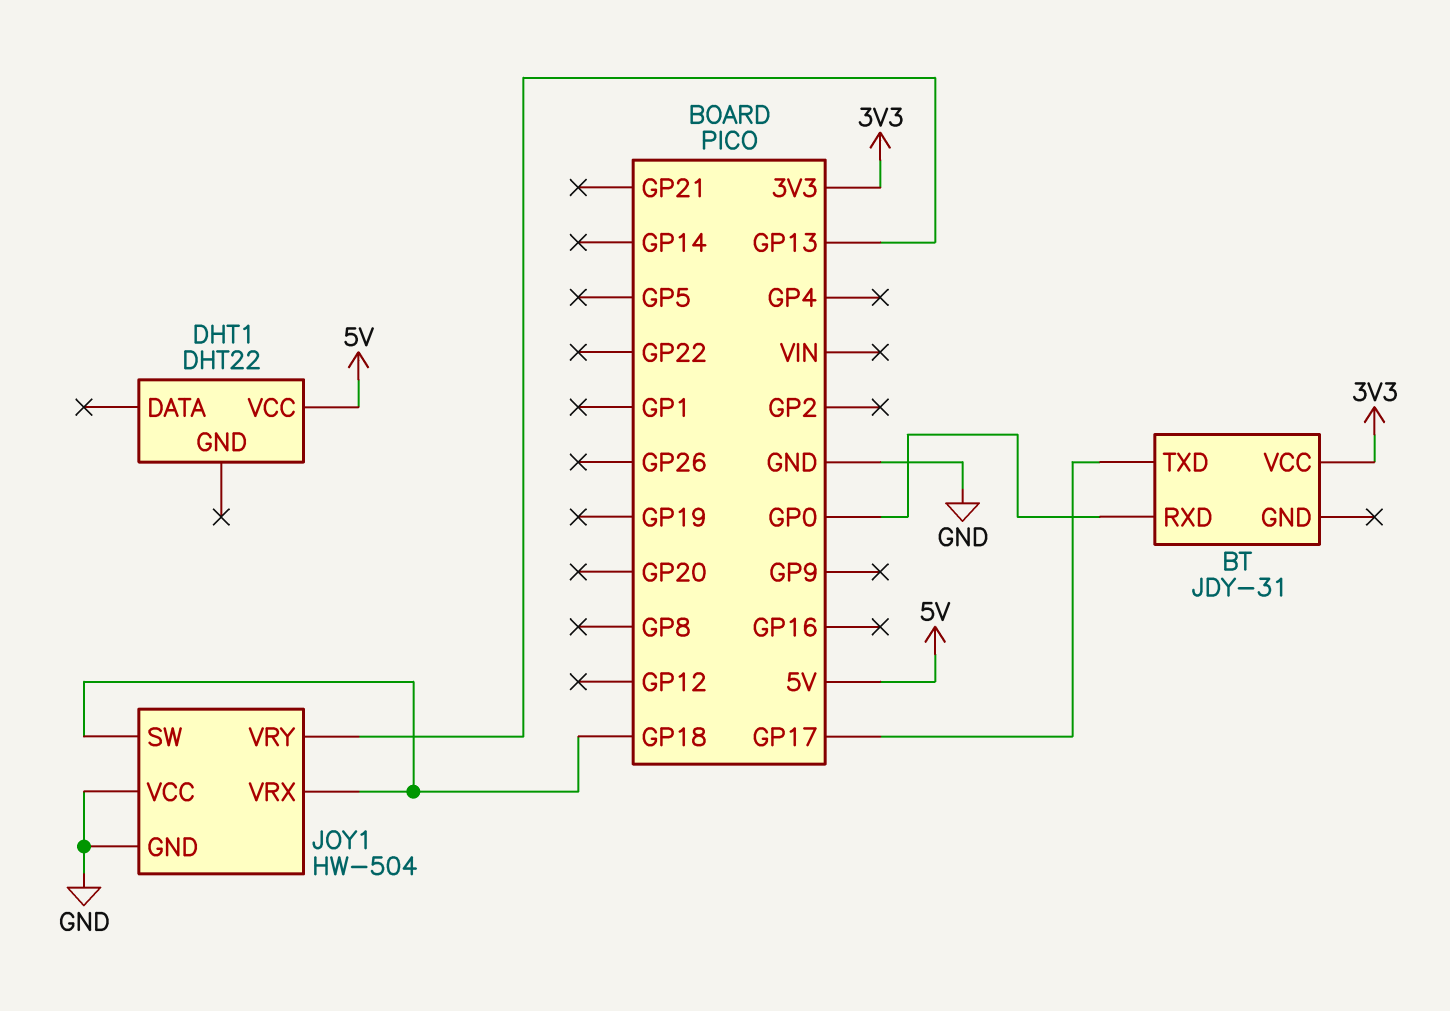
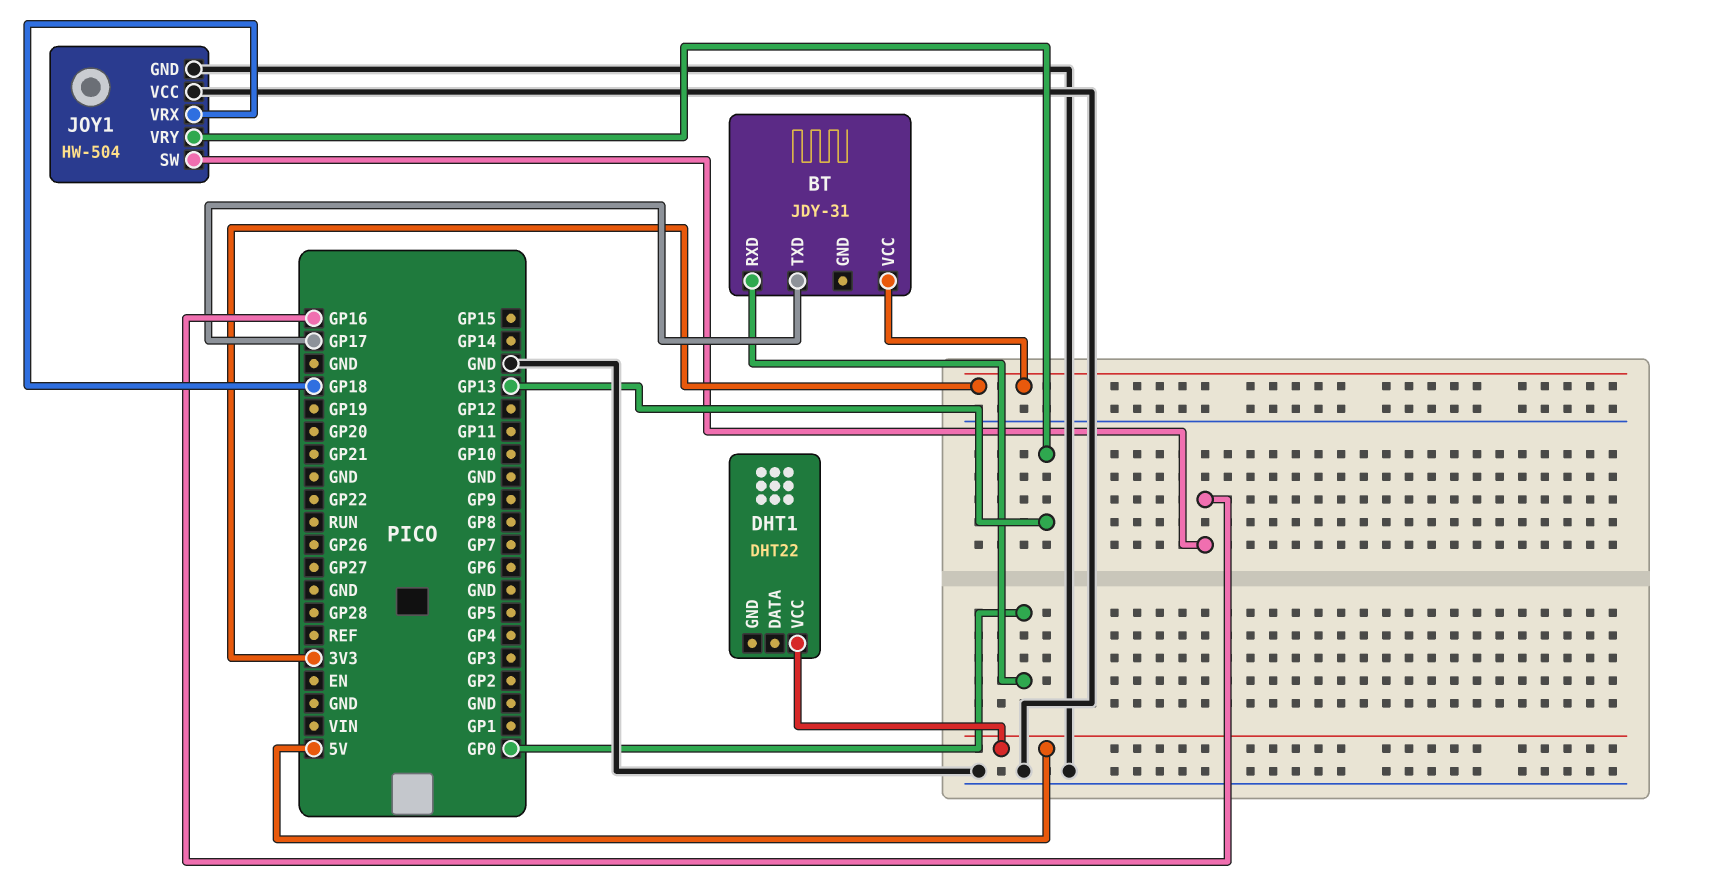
JOY1 pin SW: GP18 -> GP16

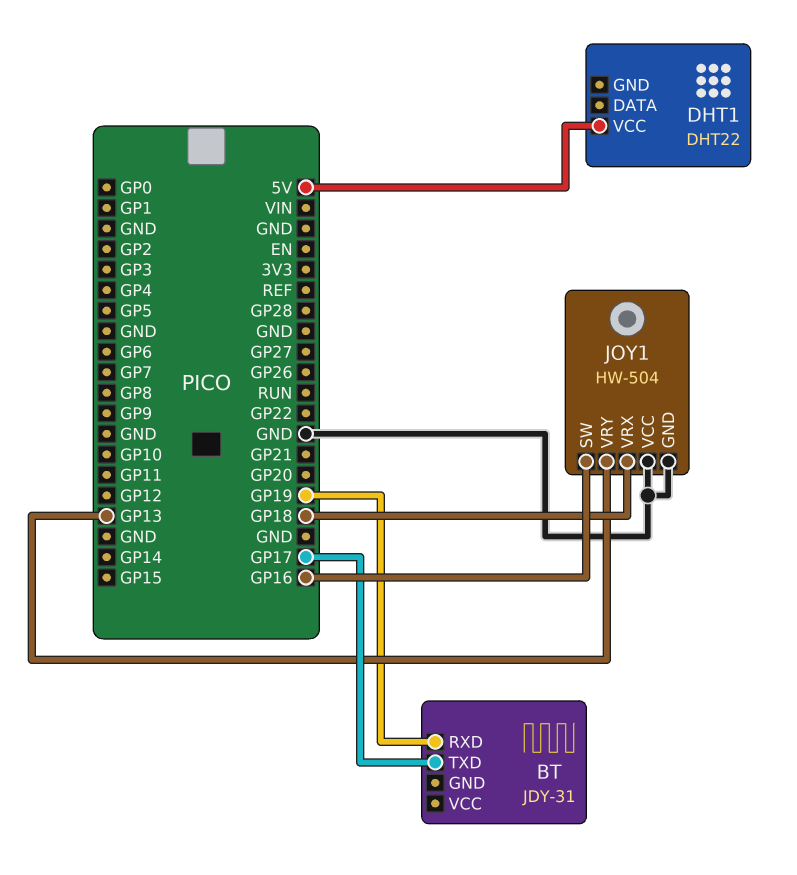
BT pin RXD: GP0 -> GP19
BT pin VCC: 3V3 -> none

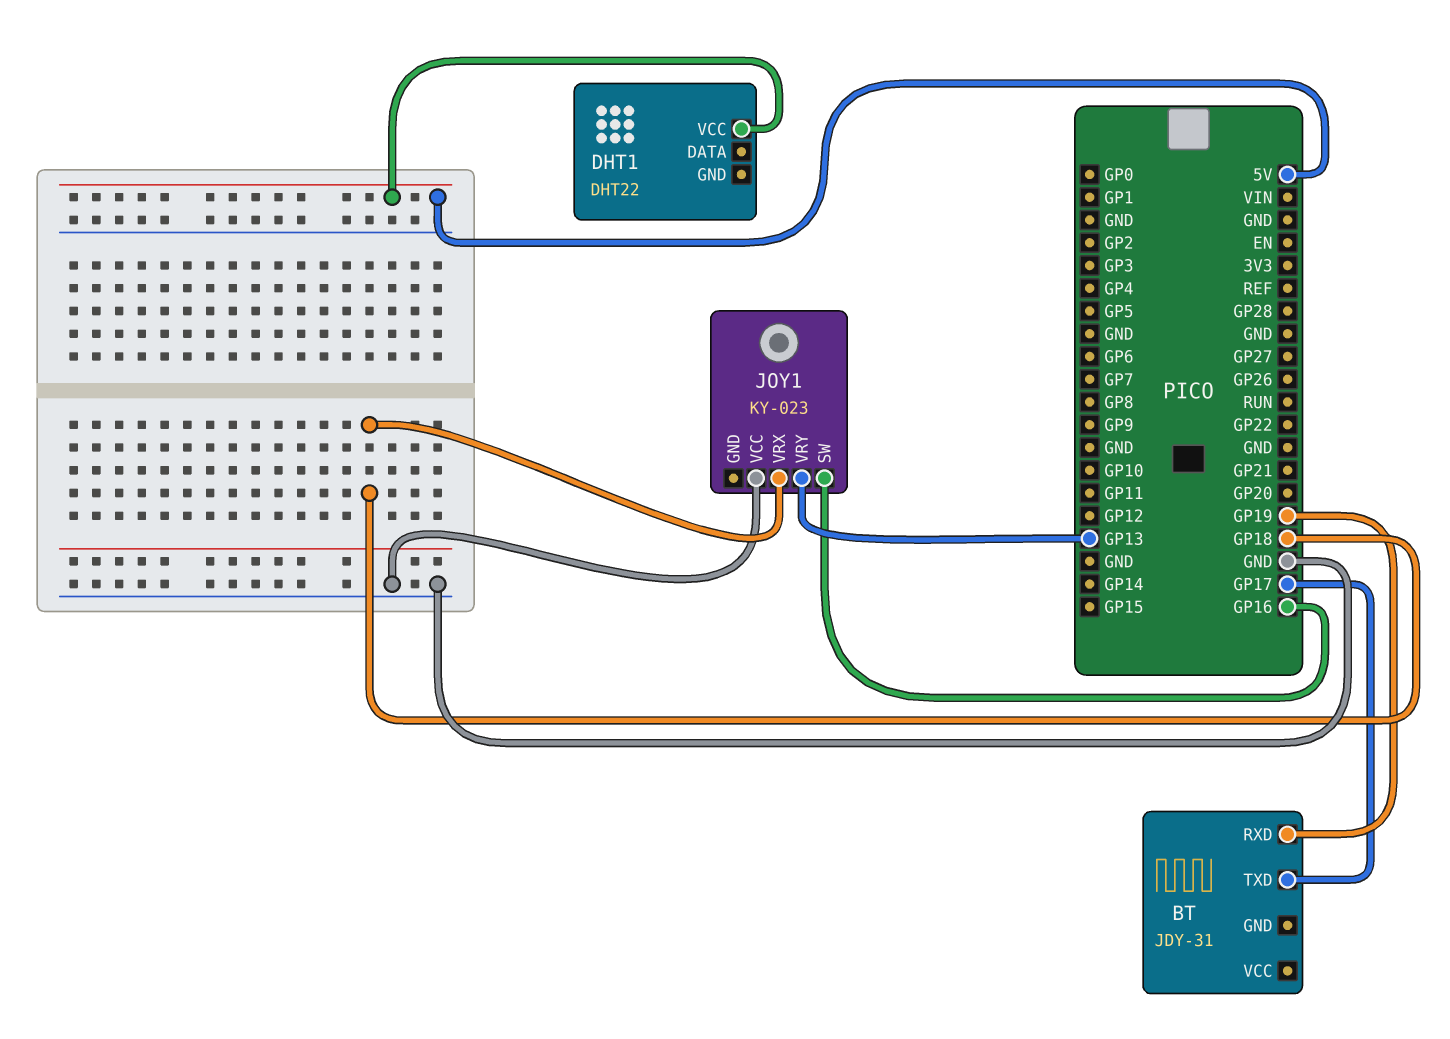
JOY1: HW-504 -> KY-023
JOY1 pin GND: GND -> none

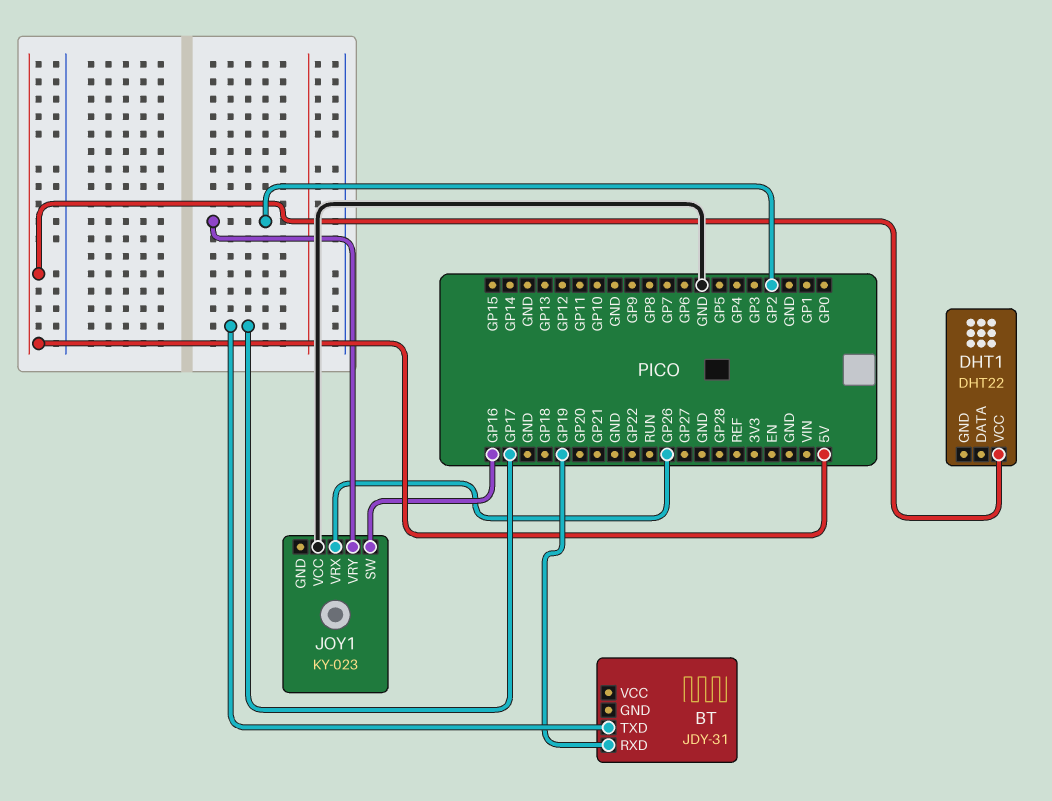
JOY1 pin VRX: GP18 -> GP26
JOY1 pin VRY: GP13 -> GP2

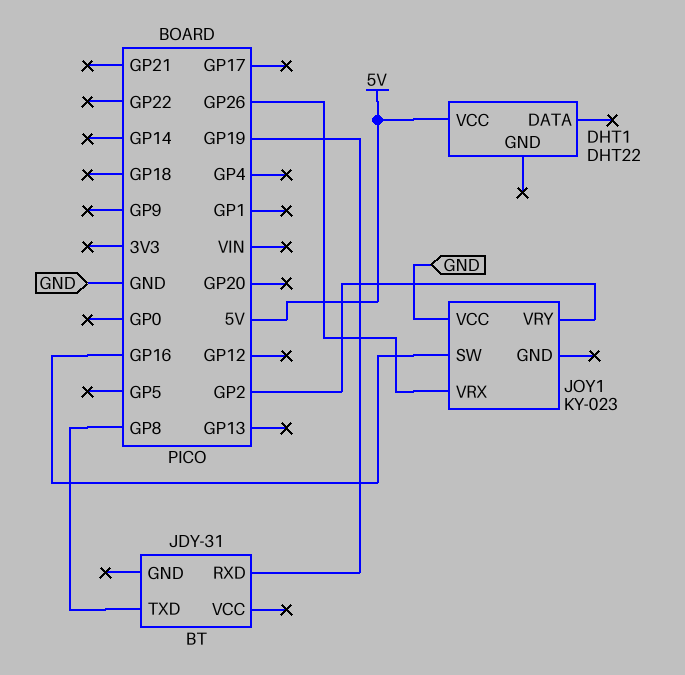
BT pin TXD: GP17 -> GP8

